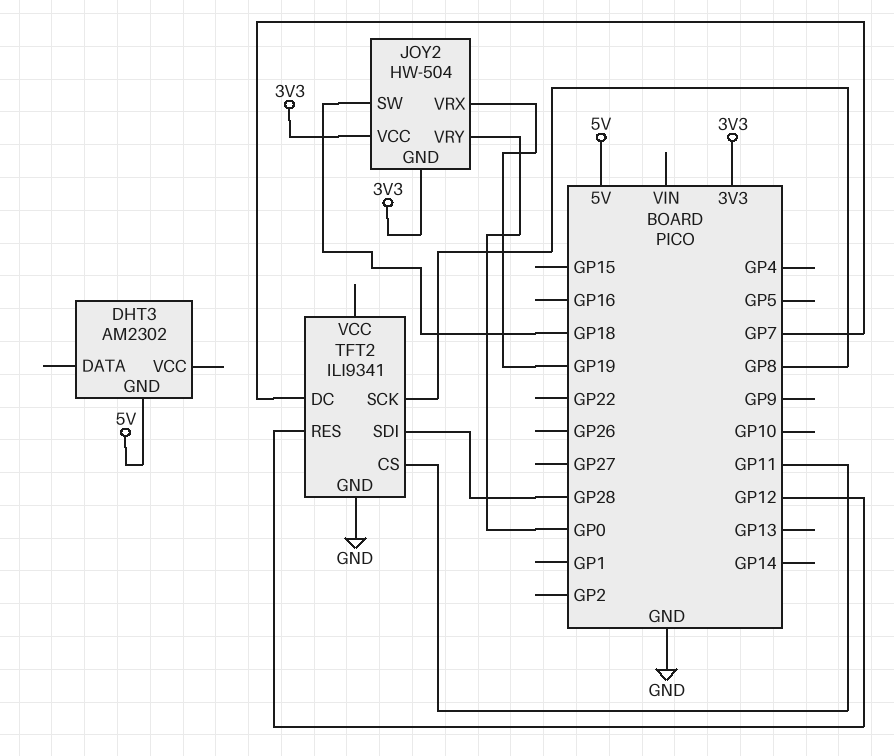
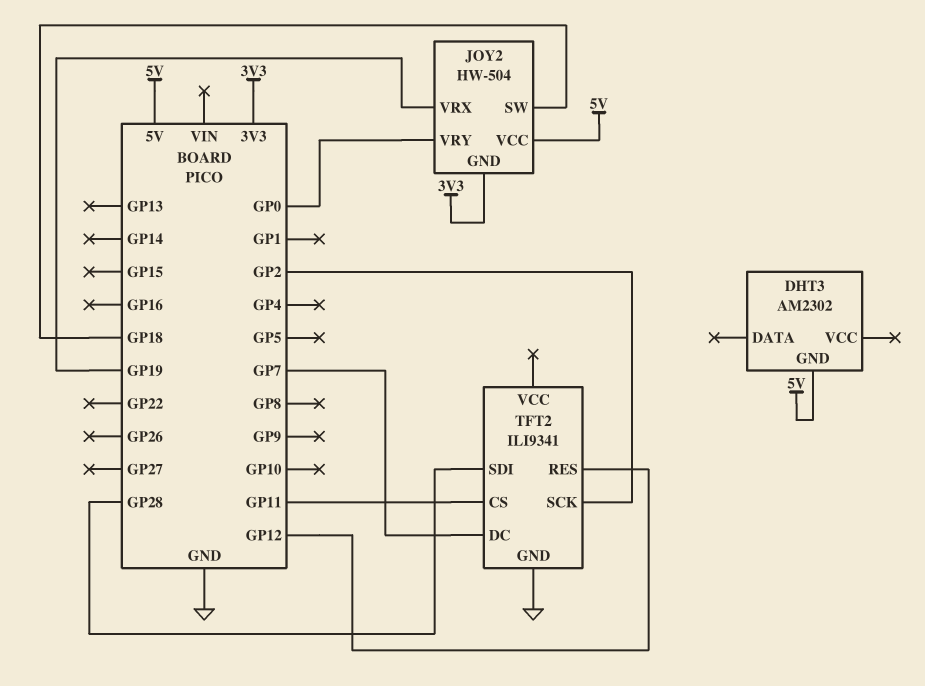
JOY2 pin VCC: 3V3 -> 5V
TFT2 pin SCK: GP8 -> GP2

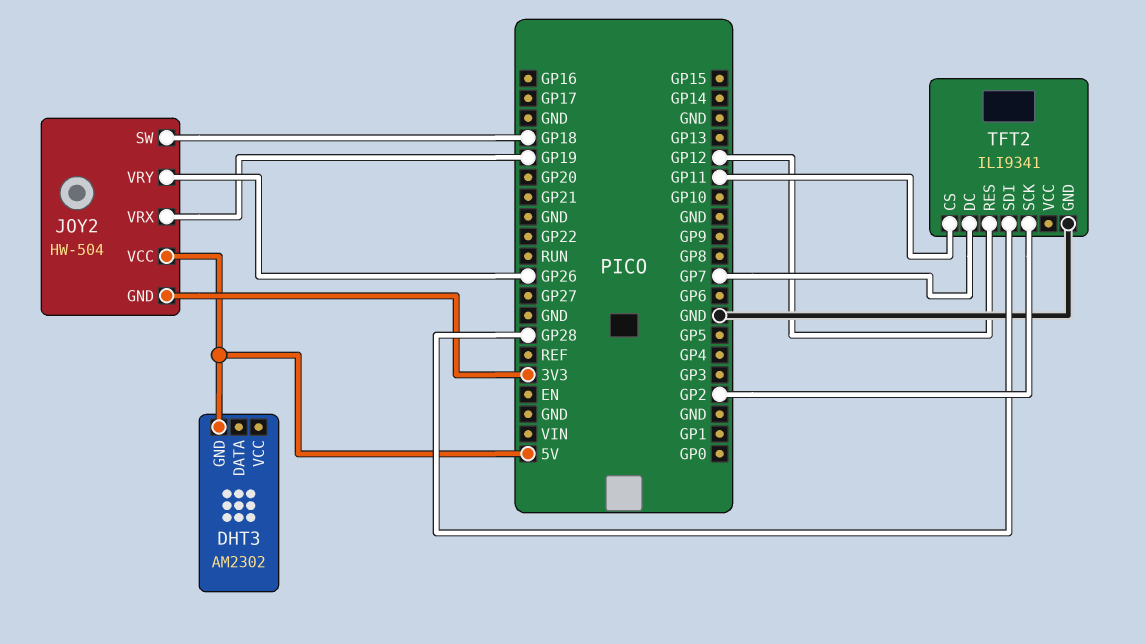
JOY2 pin VRY: GP0 -> GP26

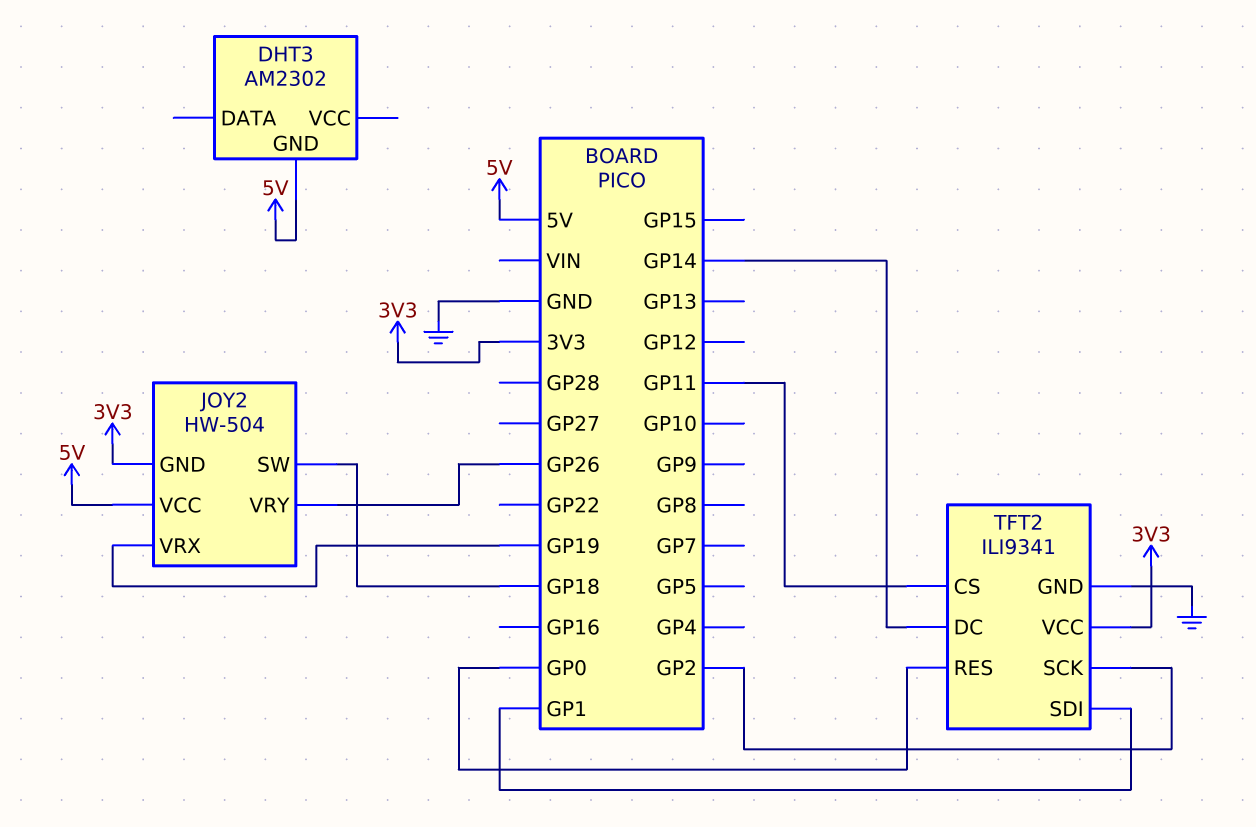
TFT2 pin DC: GP7 -> GP14
TFT2 pin RES: GP12 -> GP0
TFT2 pin SDI: GP28 -> GP1
TFT2 pin VCC: none -> 3V3

